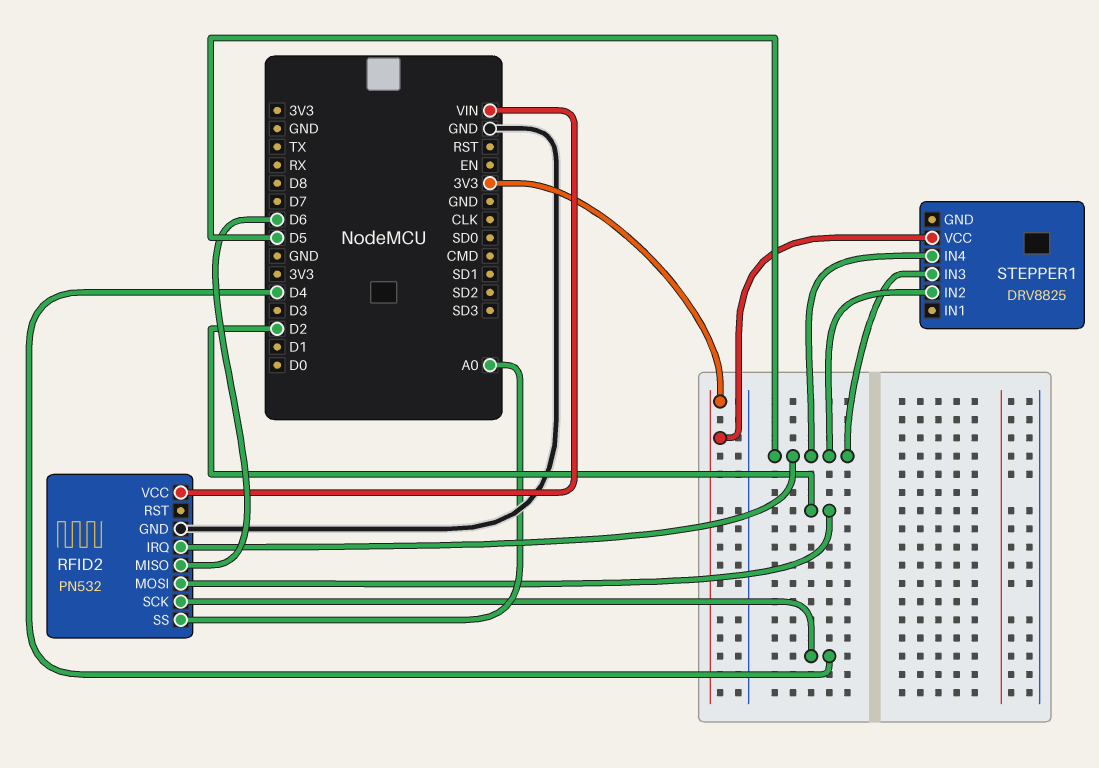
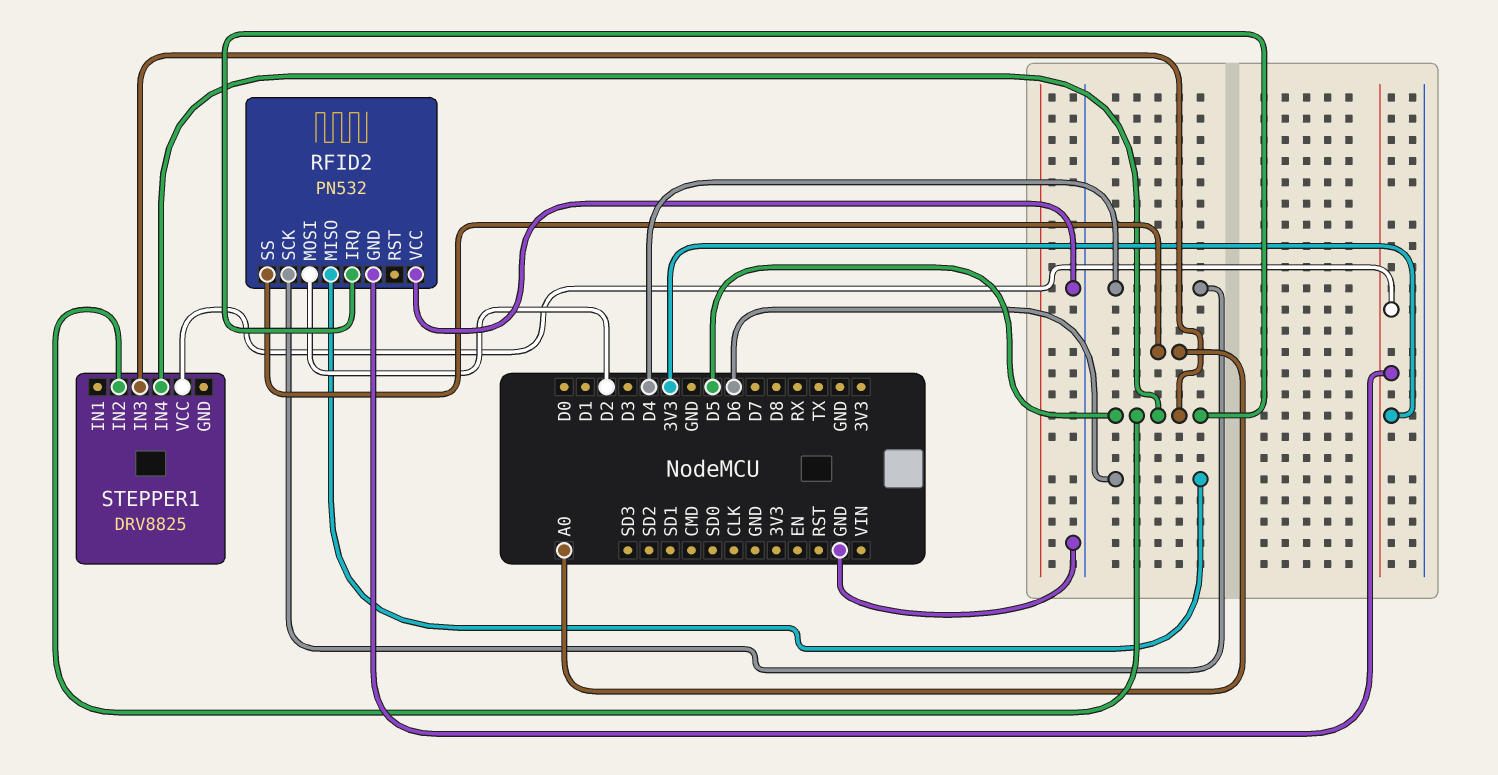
RFID2 pin GND: GND -> 3V3
RFID2 pin VCC: VIN -> GND

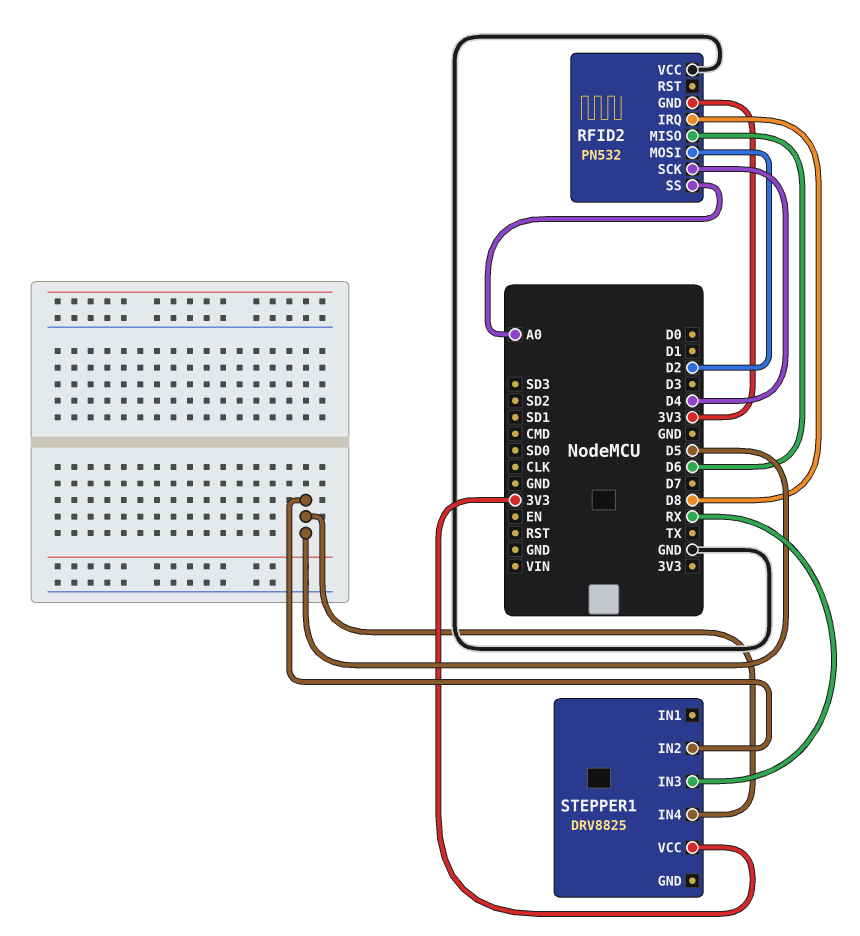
RFID2 pin IRQ: D5 -> D8
STEPPER1 pin IN3: D5 -> RX

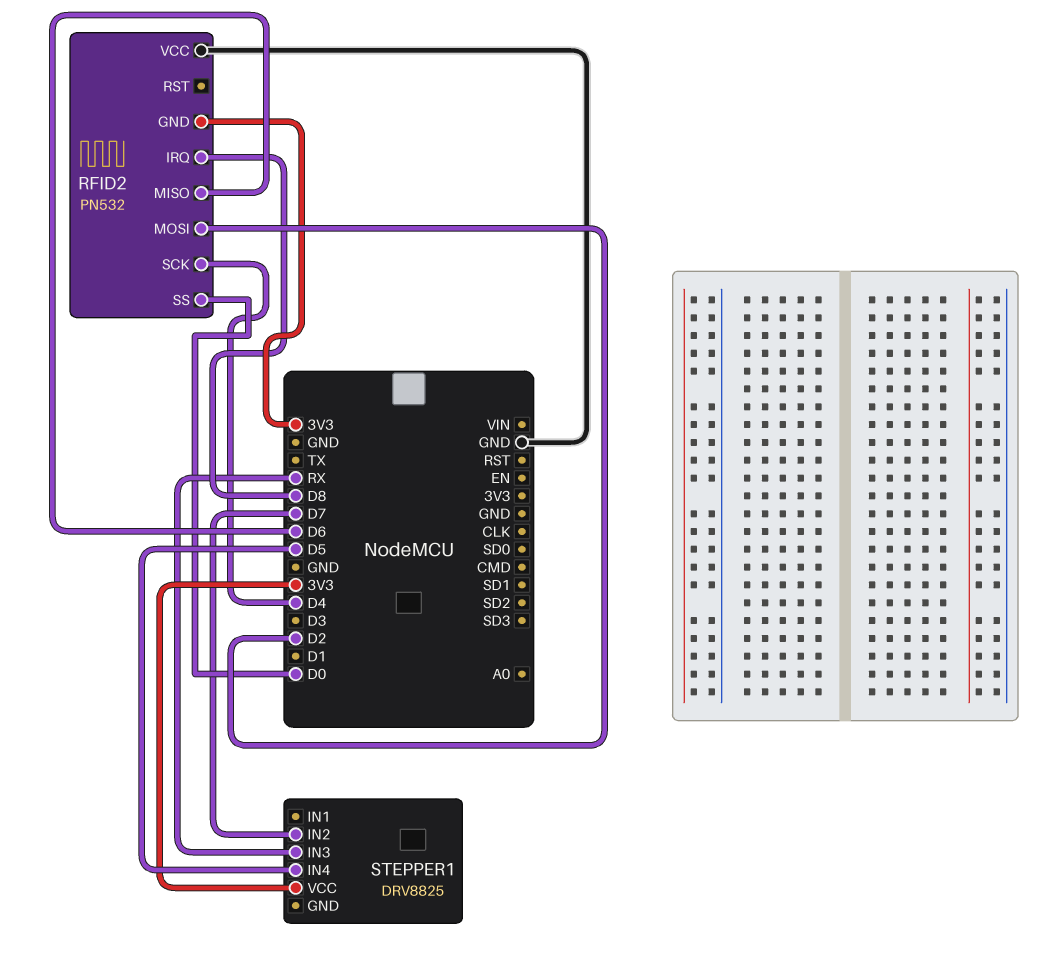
RFID2 pin SS: A0 -> D0
STEPPER1 pin IN2: D5 -> D7

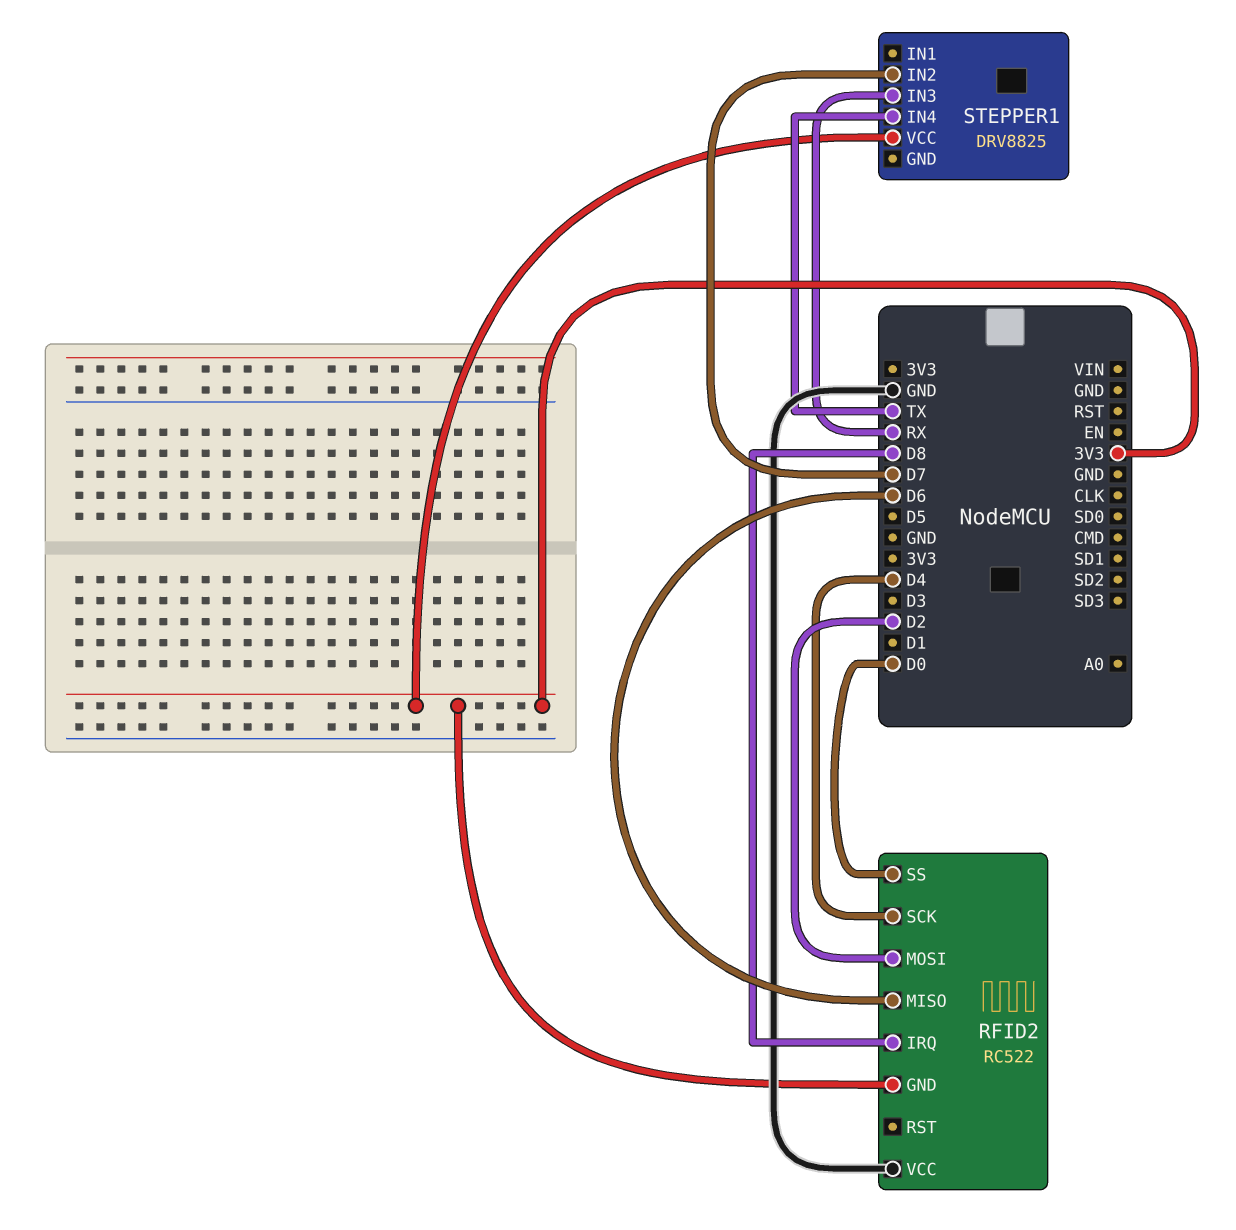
RFID2: PN532 -> RC522
STEPPER1 pin IN4: D5 -> TX

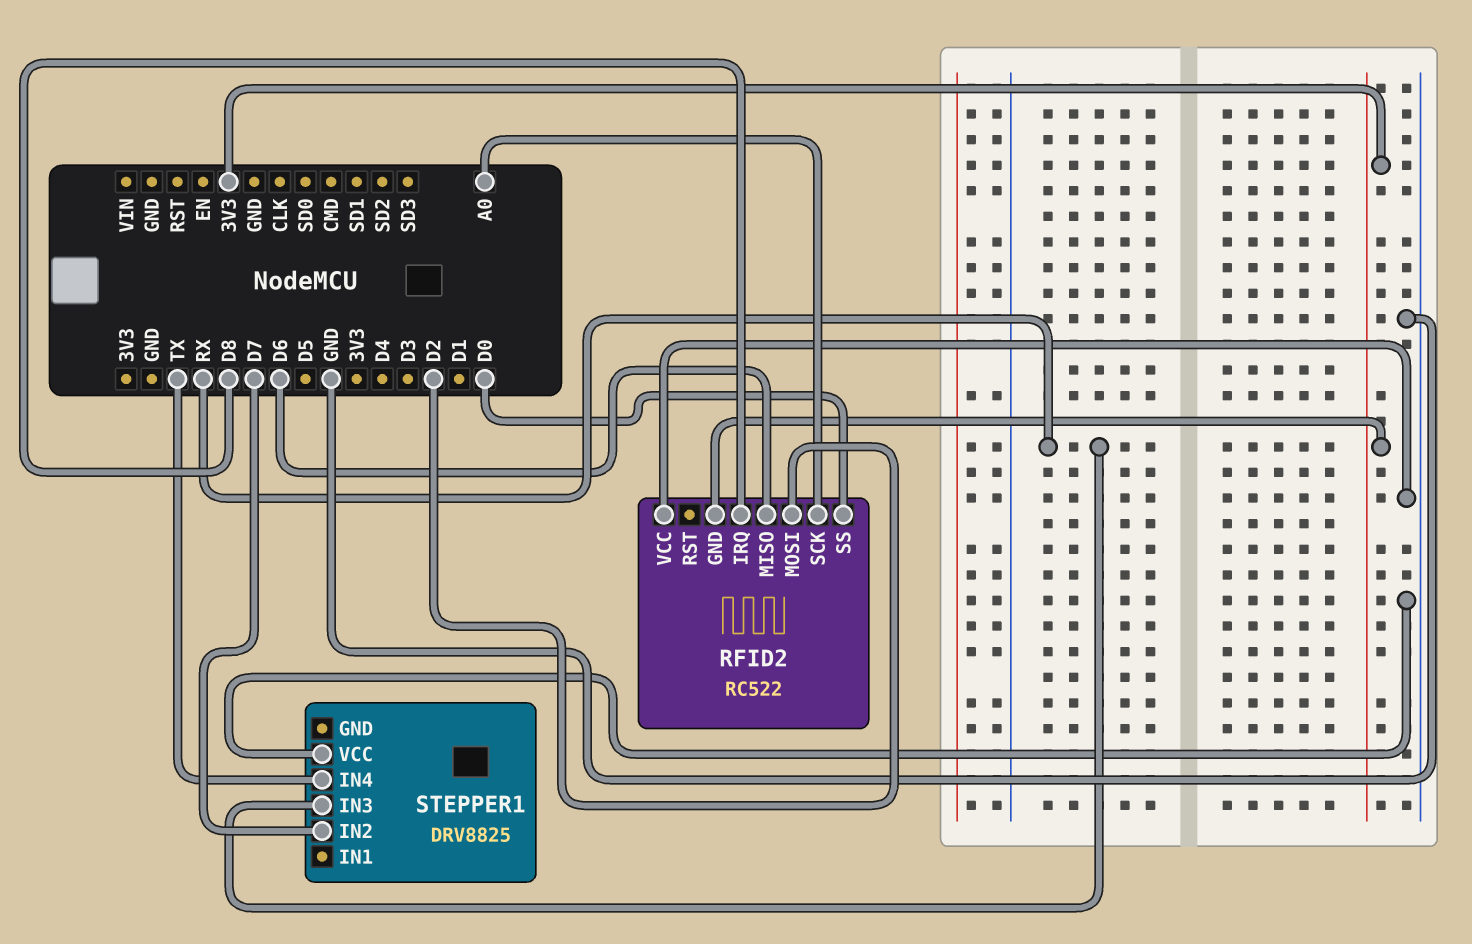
RFID2 pin SCK: D4 -> A0
STEPPER1 pin VCC: 3V3 -> GND

